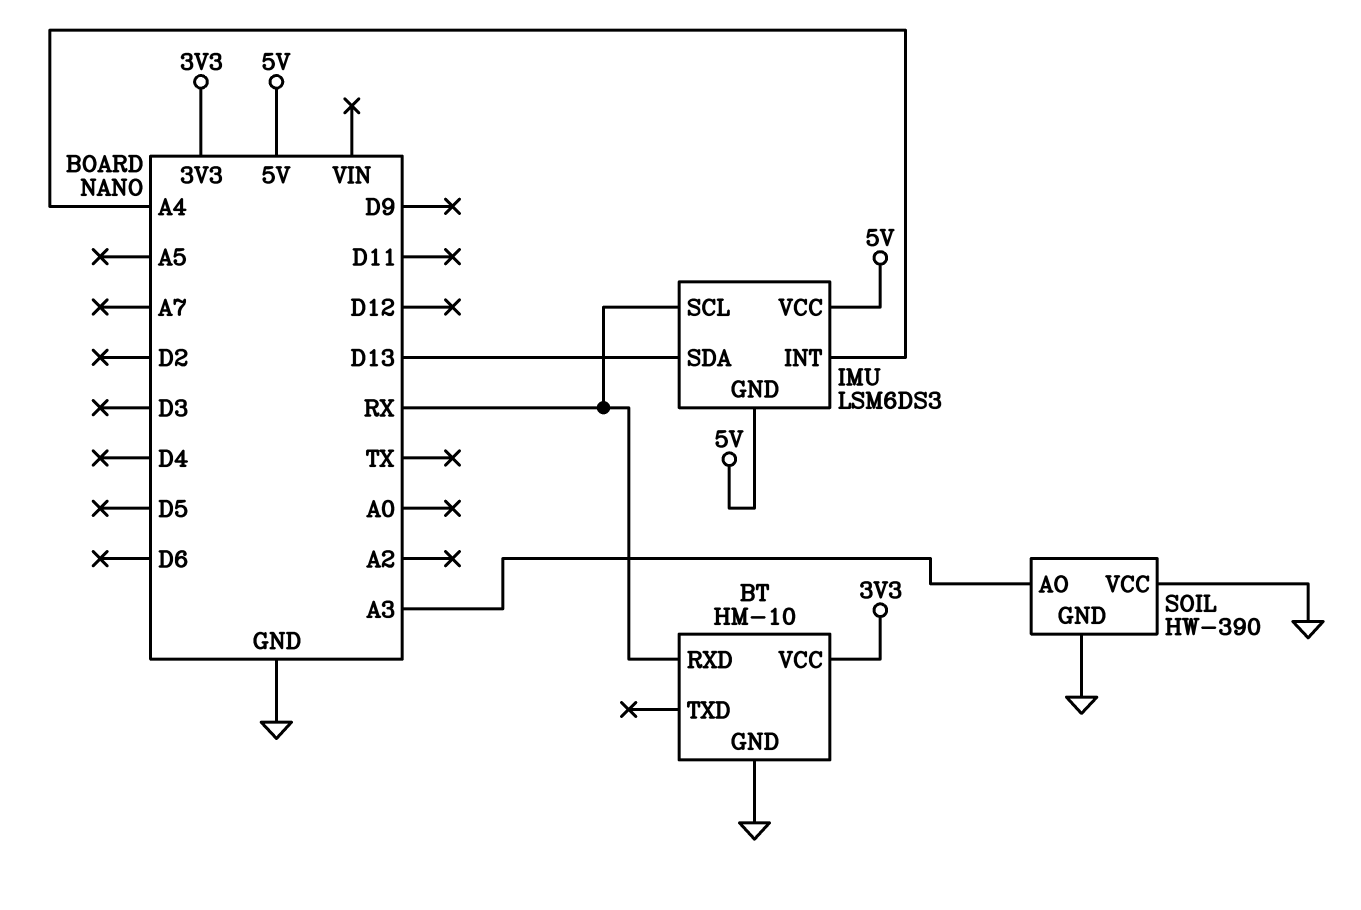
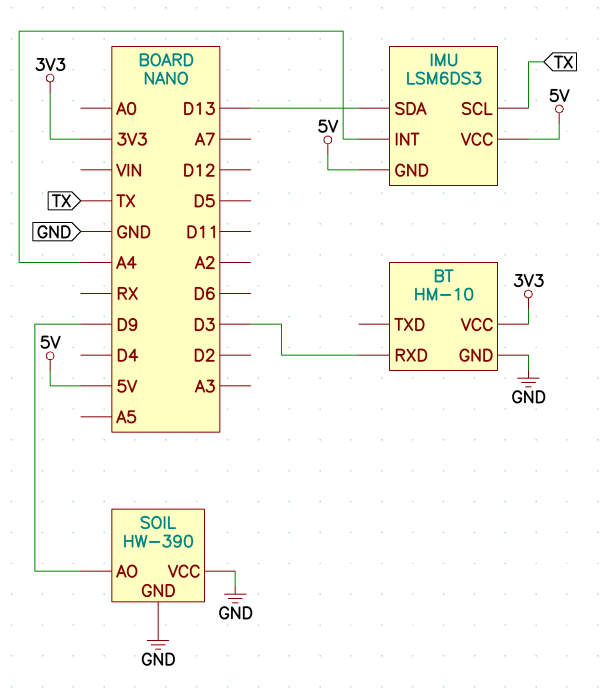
BT pin RXD: RX -> D3
IMU pin SCL: RX -> TX
SOIL pin AO: A3 -> D9

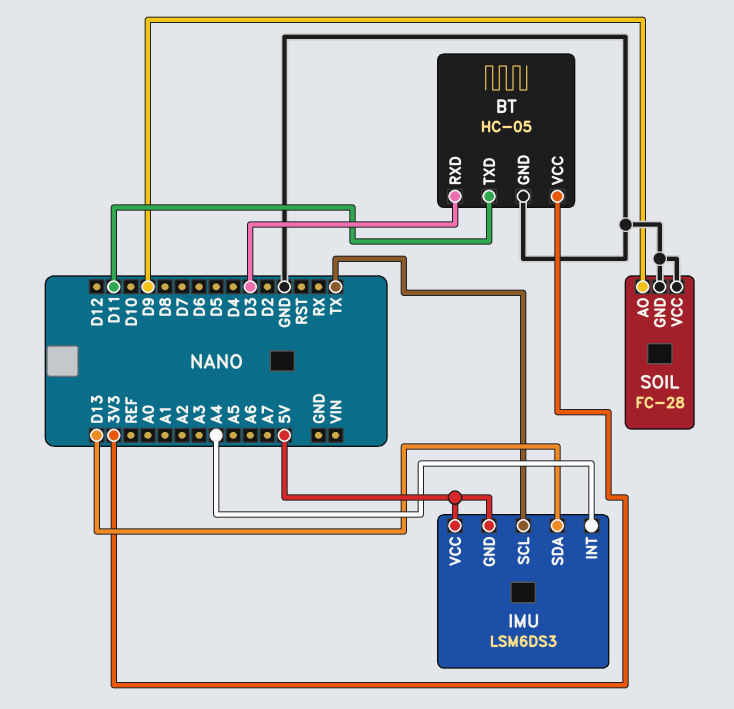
BT: HM-10 -> HC-05
BT pin TXD: none -> D11
SOIL: HW-390 -> FC-28

